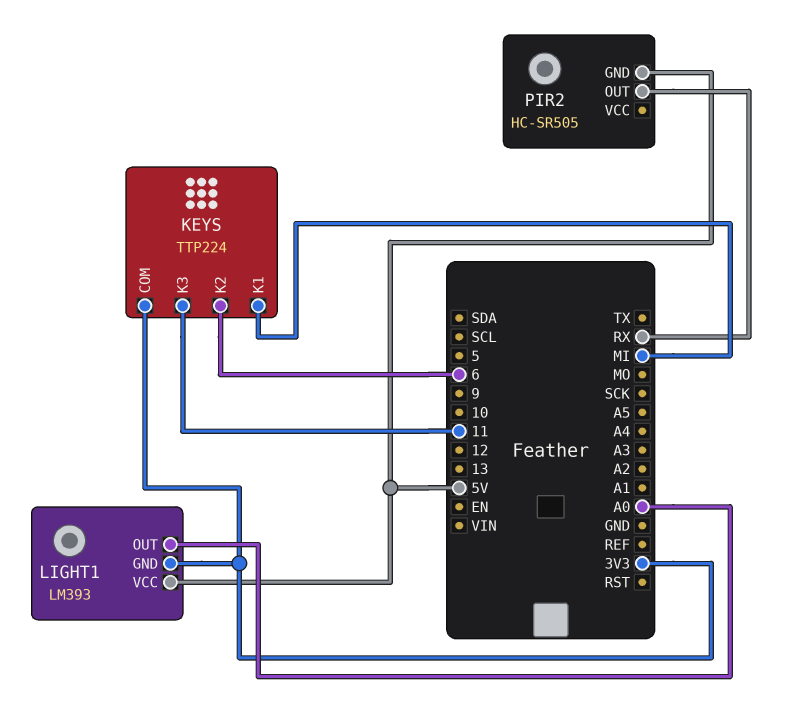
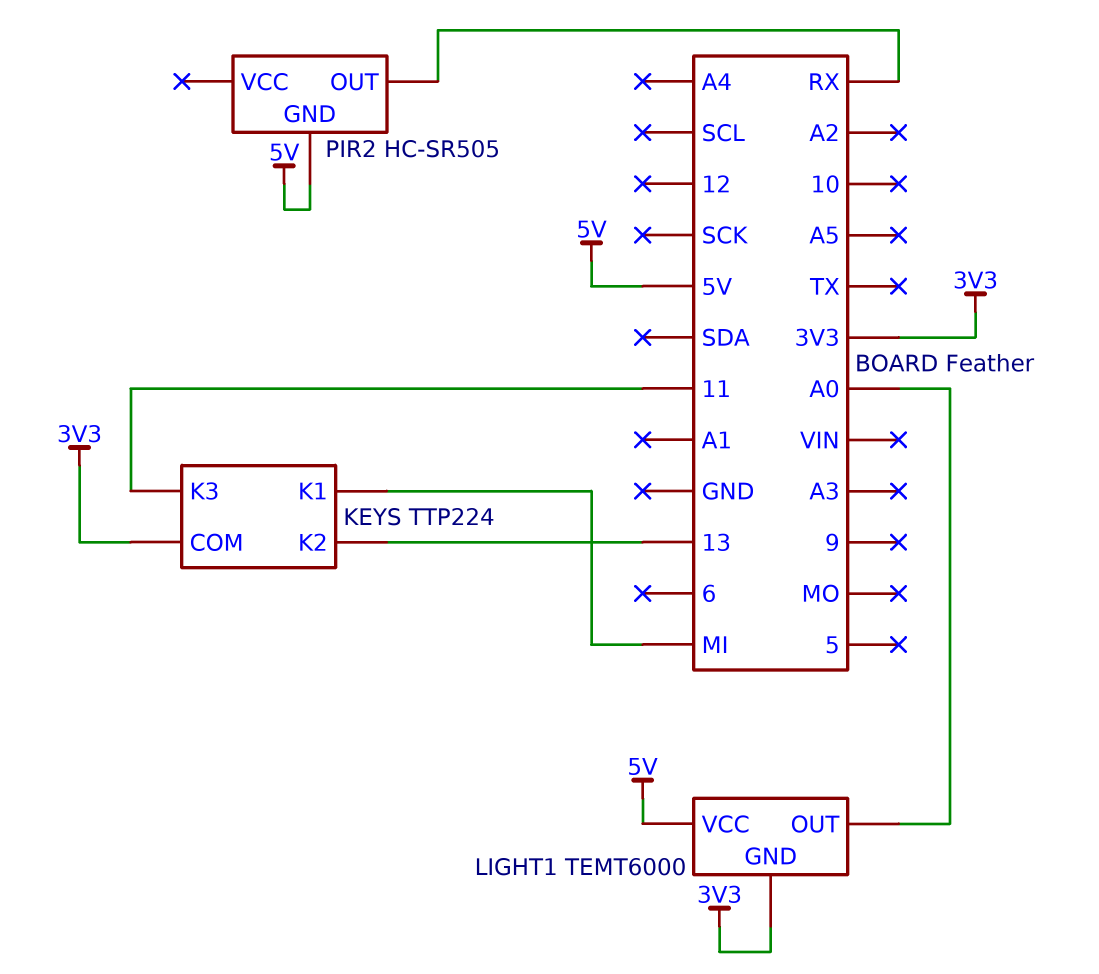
KEYS pin K2: 6 -> 13
LIGHT1: LM393 -> TEMT6000

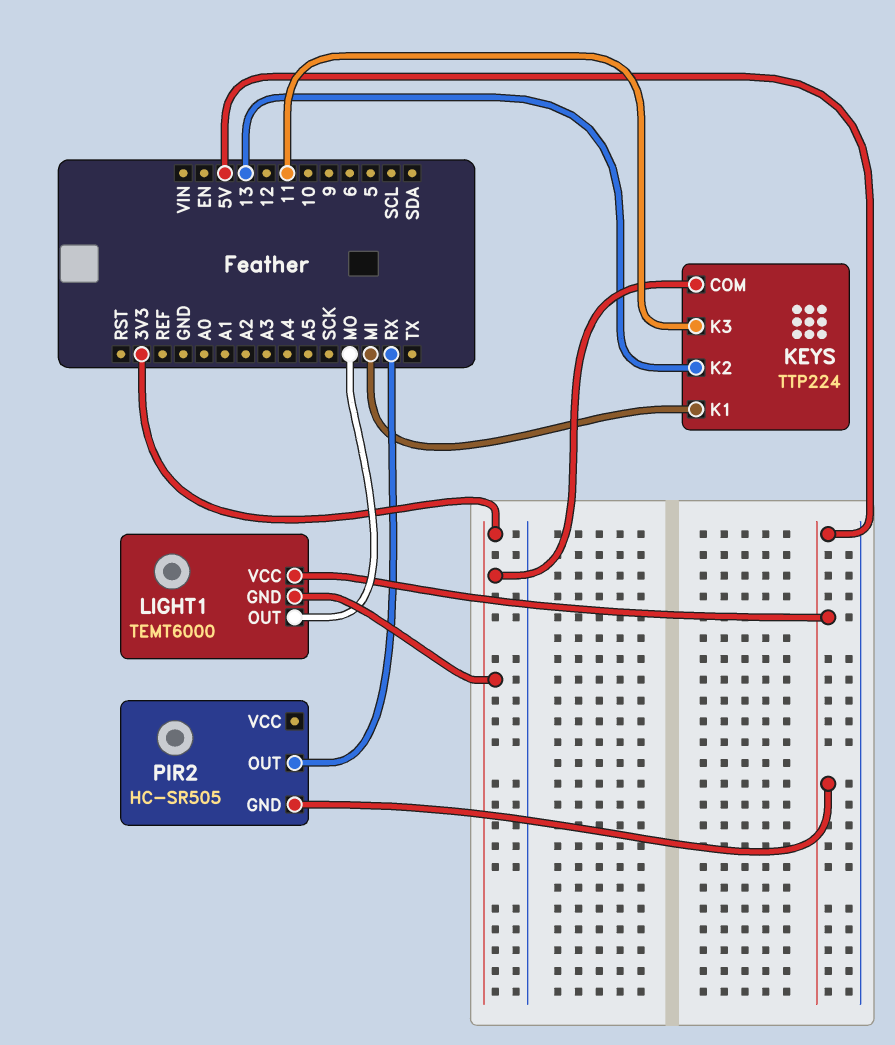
LIGHT1 pin OUT: A0 -> MO

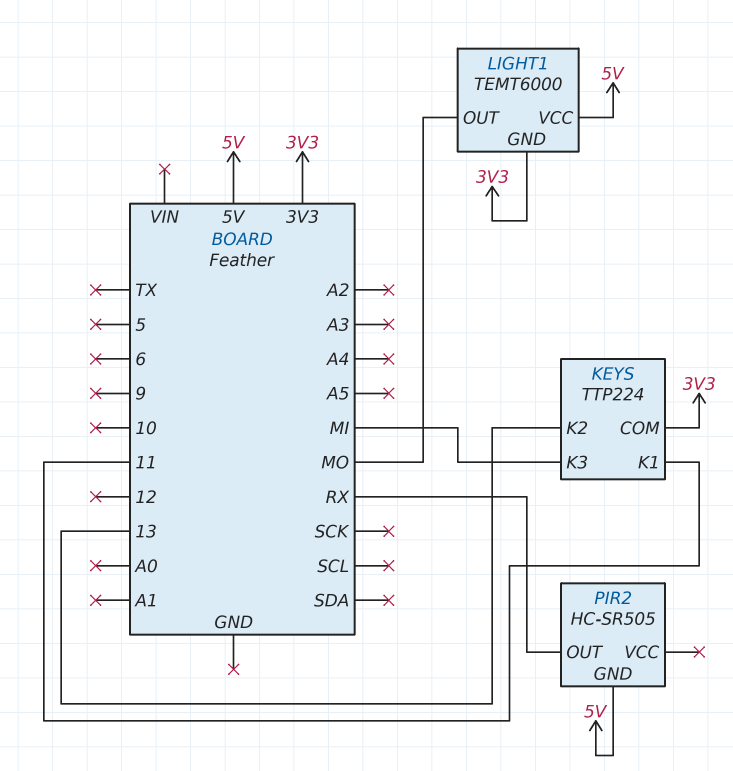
KEYS pin K1: MI -> 11
KEYS pin K3: 11 -> MI

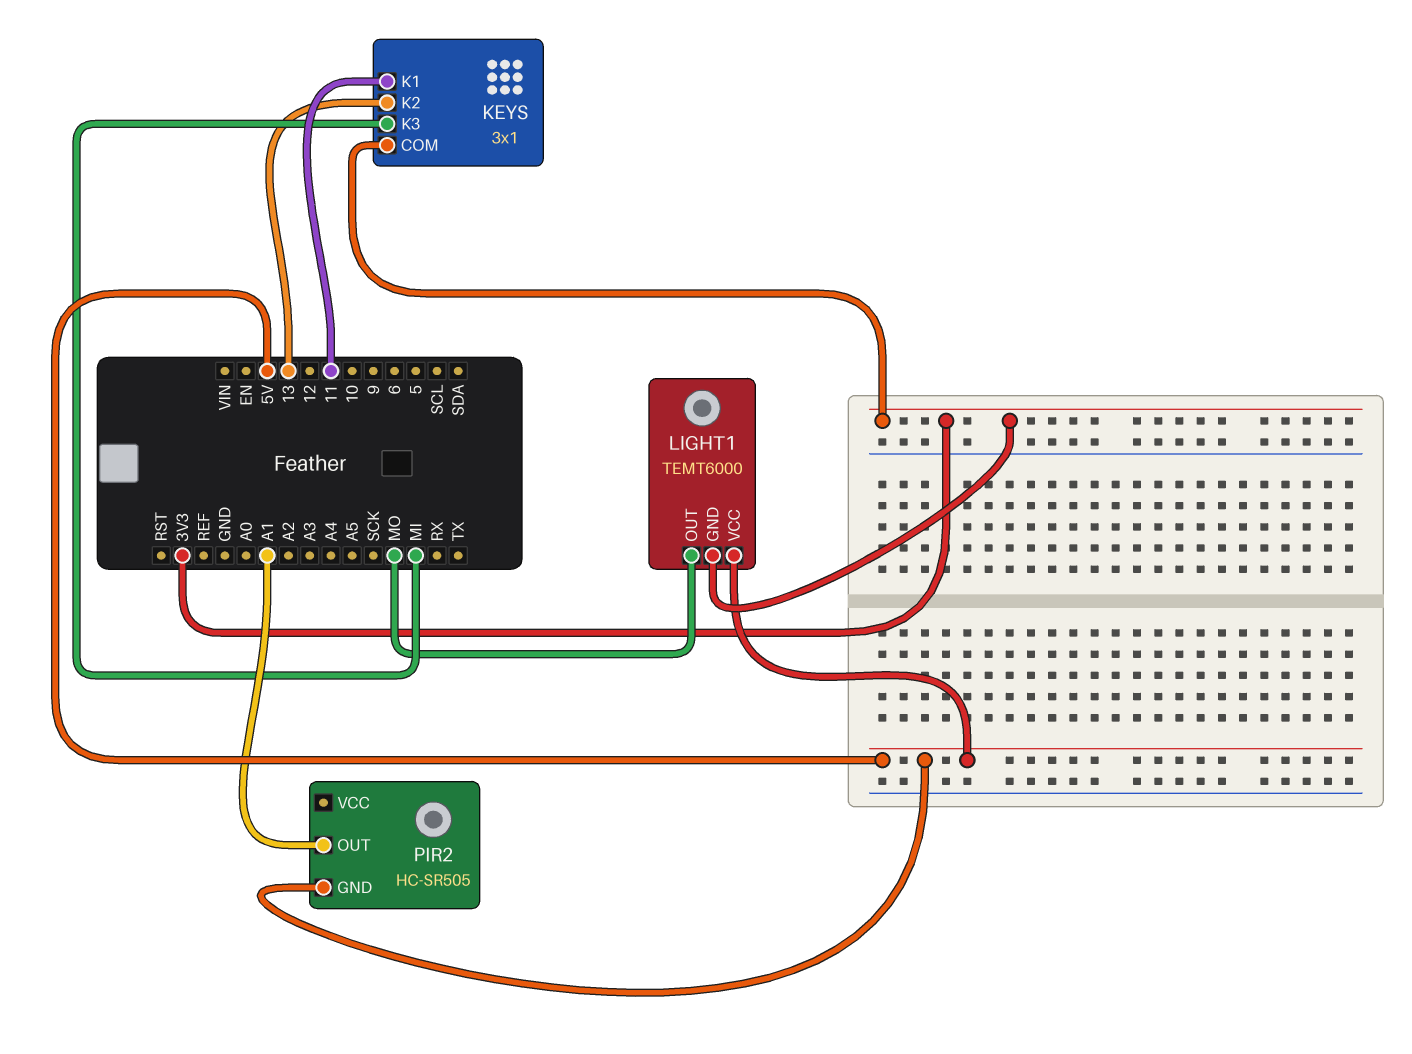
KEYS: TTP224 -> 3x1
PIR2 pin OUT: RX -> A1

